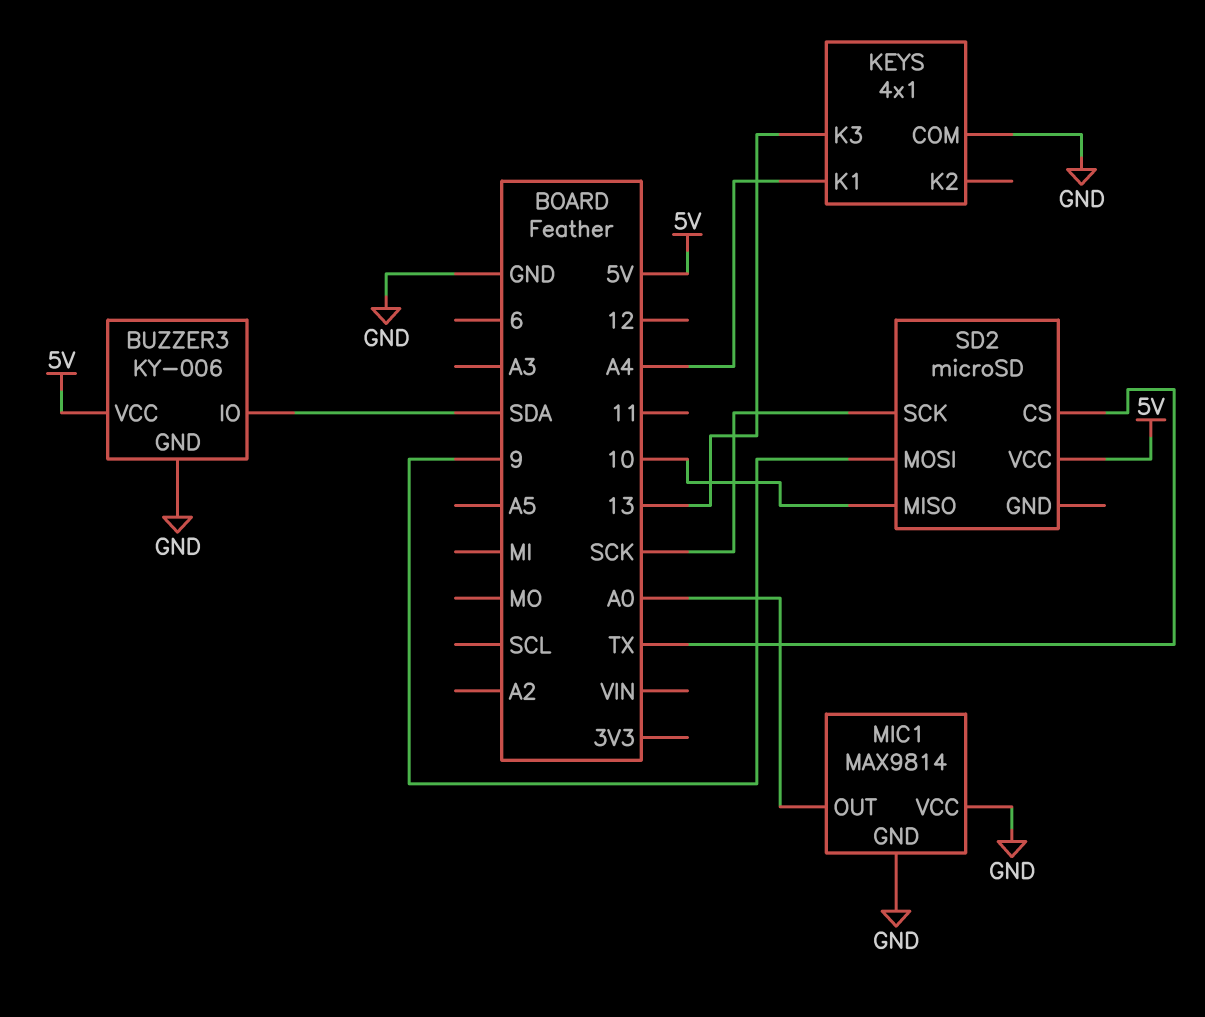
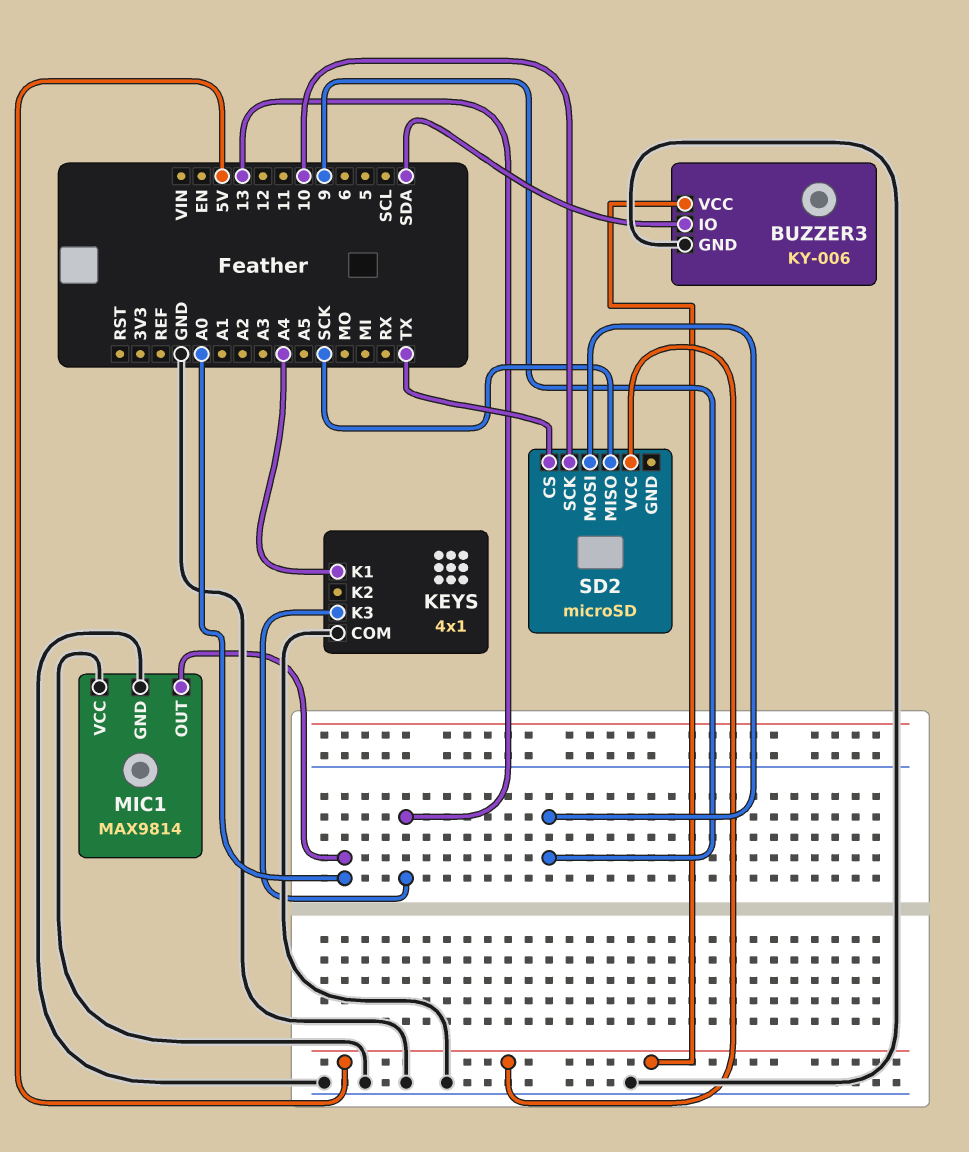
SD2 pin MISO: 10 -> SCK
SD2 pin SCK: SCK -> 10

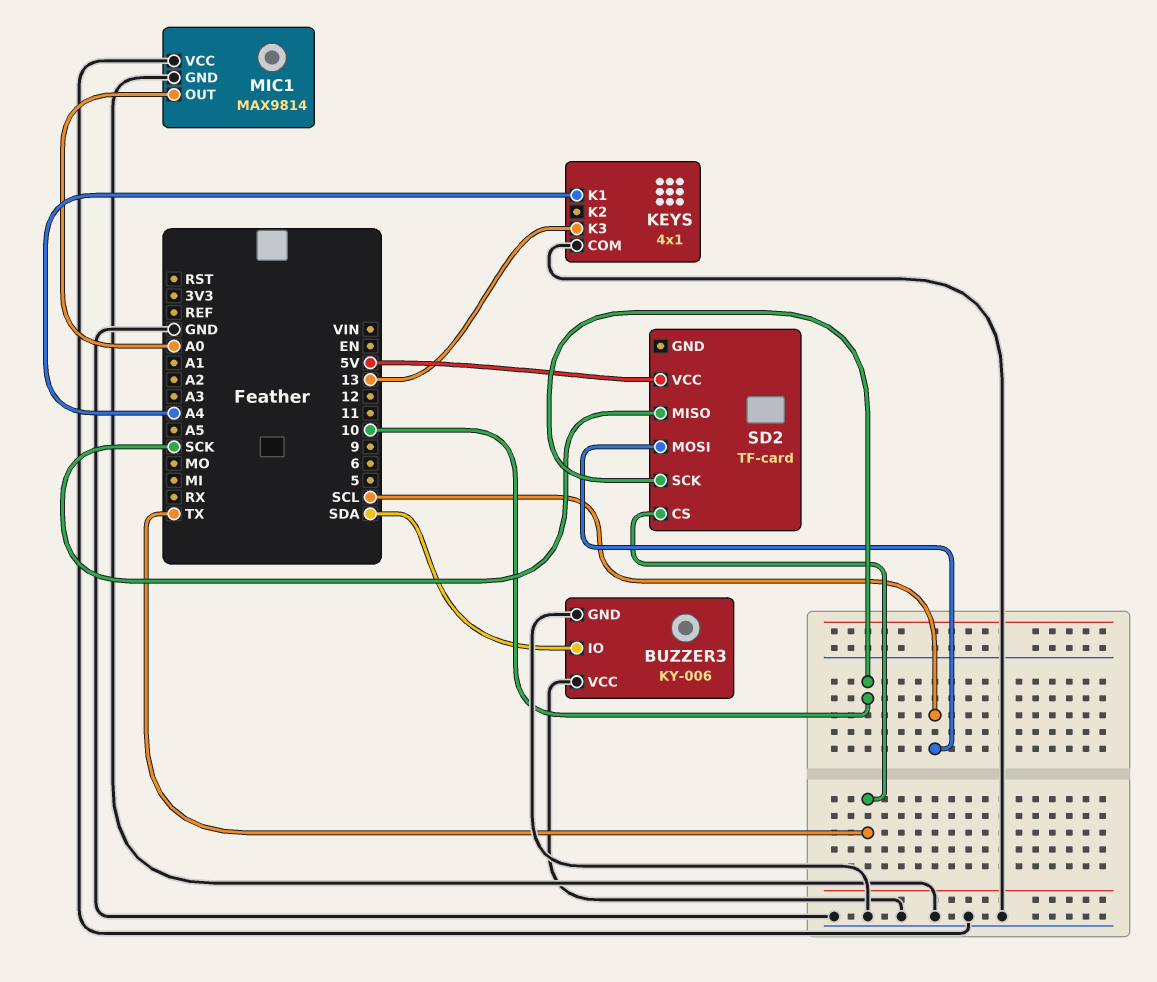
BUZZER3 pin VCC: 5V -> GND
SD2: microSD -> TF-card
SD2 pin MOSI: 9 -> SCL

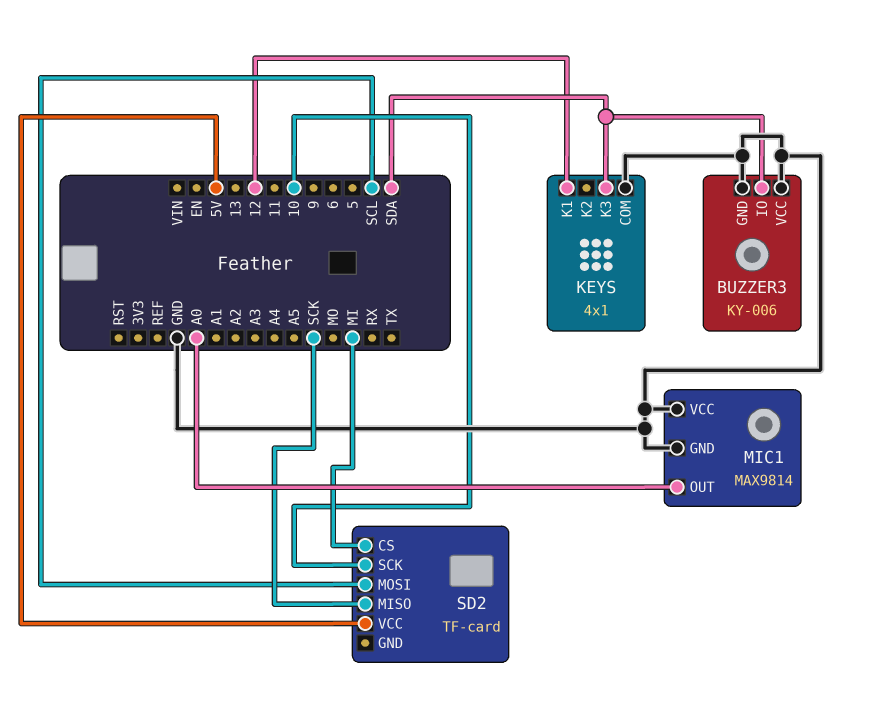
KEYS pin K1: A4 -> 12
KEYS pin K3: 13 -> SDA
SD2 pin CS: TX -> MI

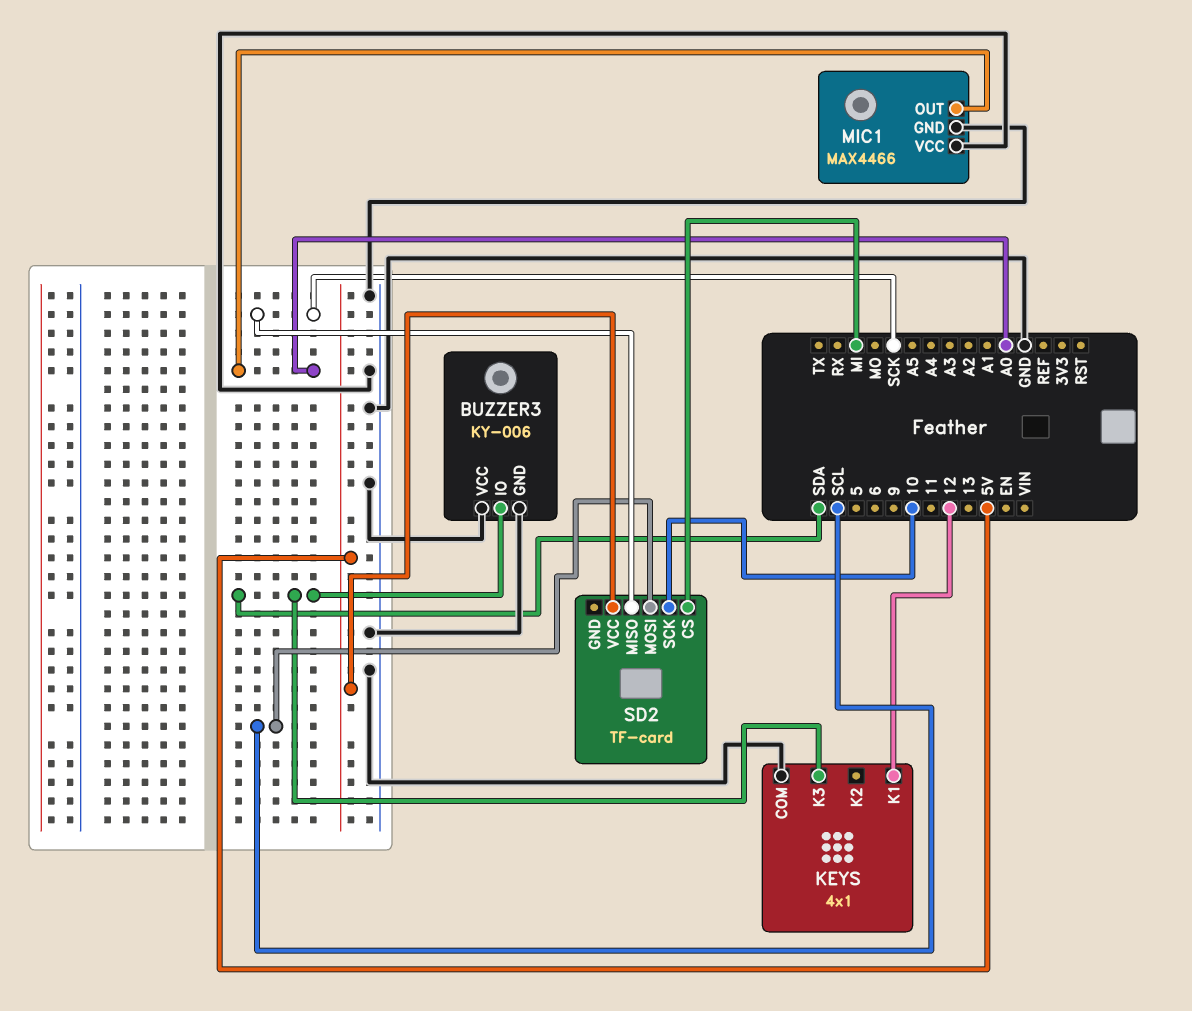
MIC1: MAX9814 -> MAX4466

